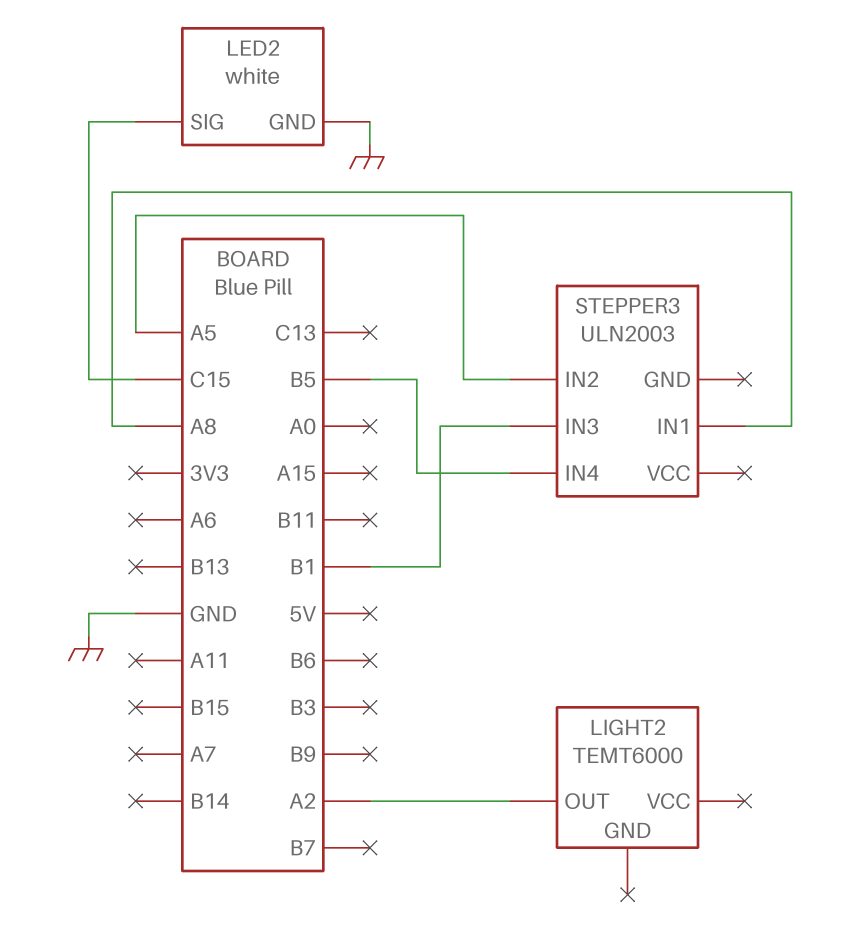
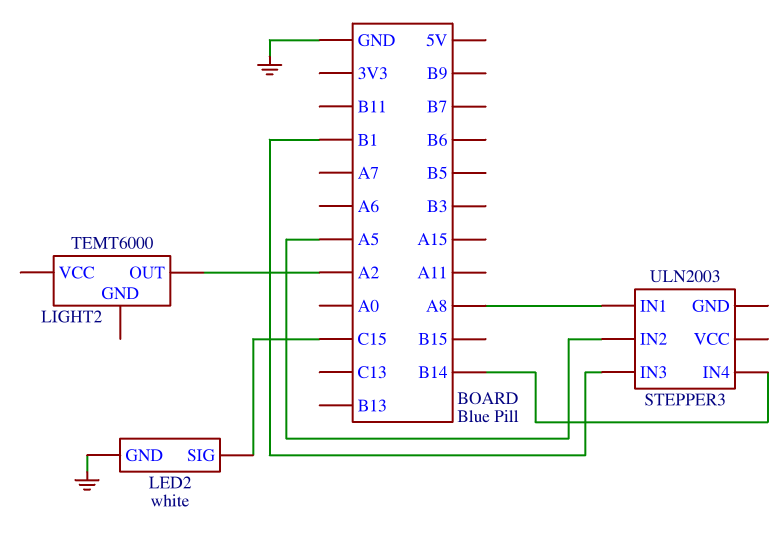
STEPPER3 pin IN4: B5 -> B14

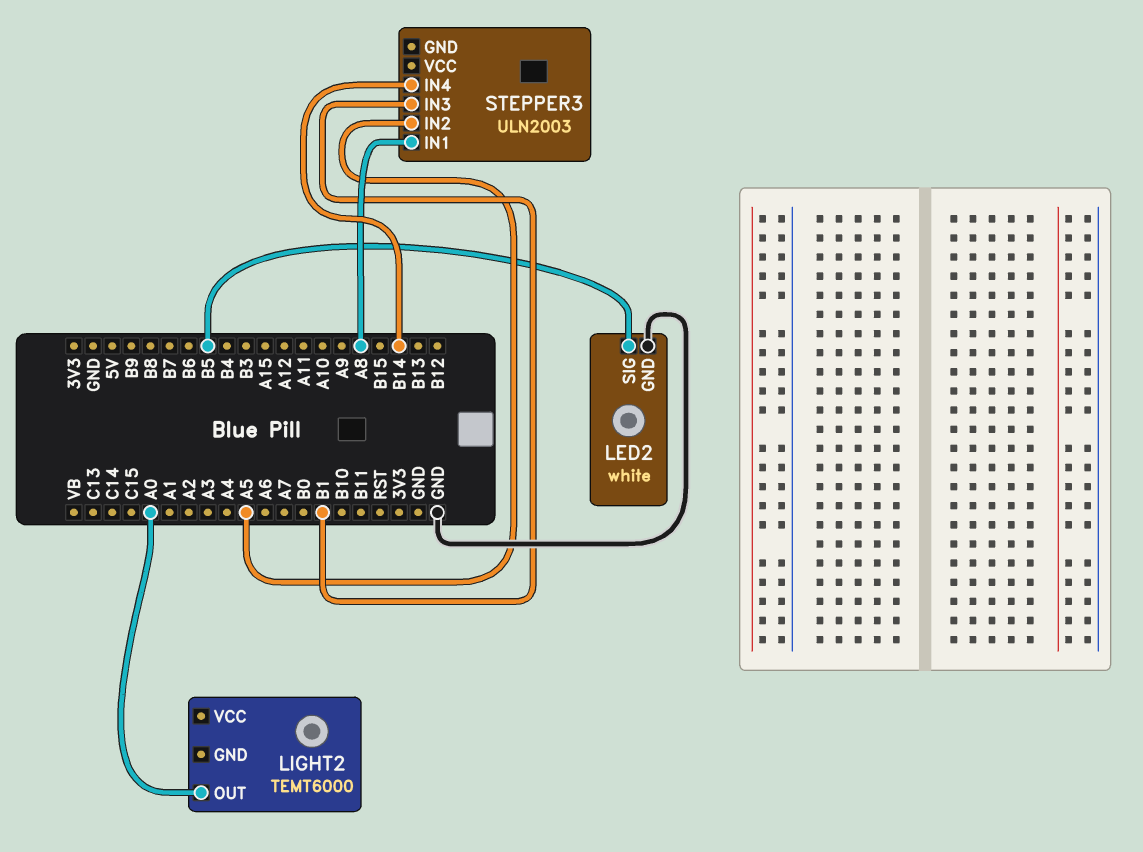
LED2 pin SIG: C15 -> B5
LIGHT2 pin OUT: A2 -> A0

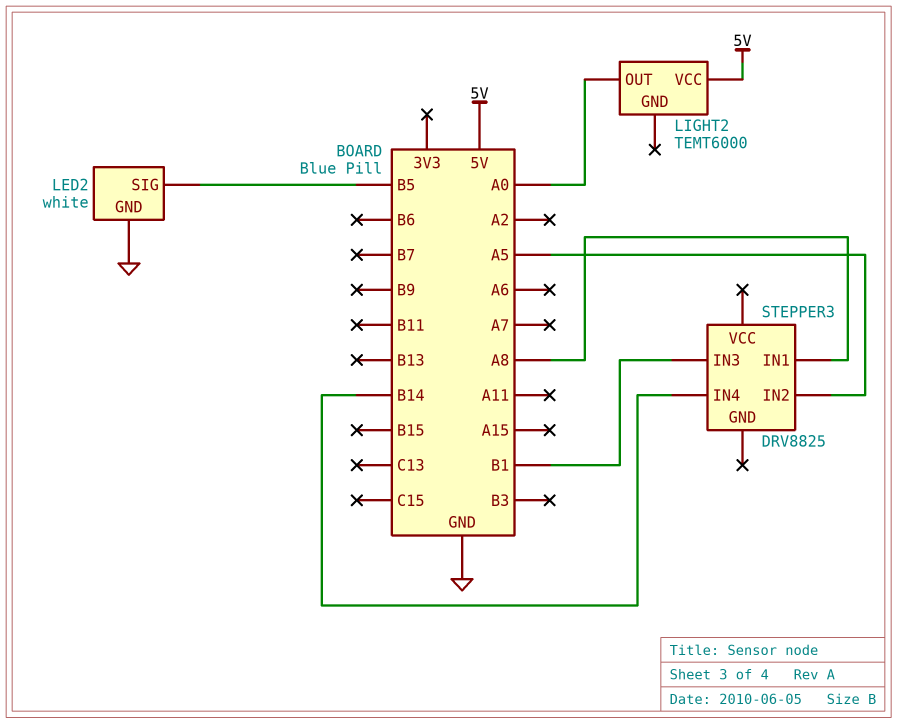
LIGHT2 pin VCC: none -> 5V
STEPPER3: ULN2003 -> DRV8825

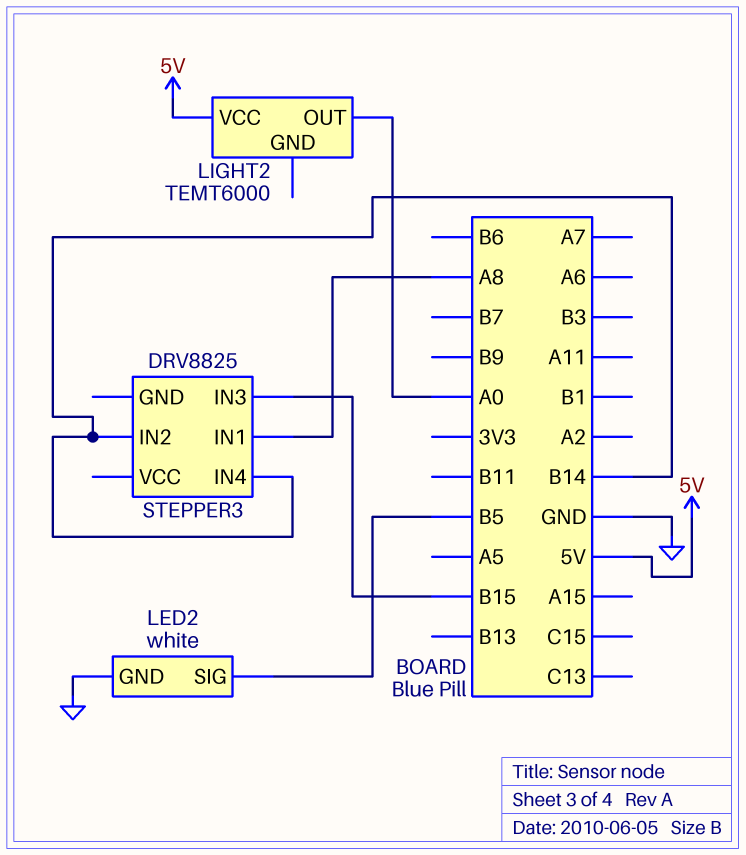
STEPPER3 pin IN2: A5 -> B14
STEPPER3 pin IN3: B1 -> B15

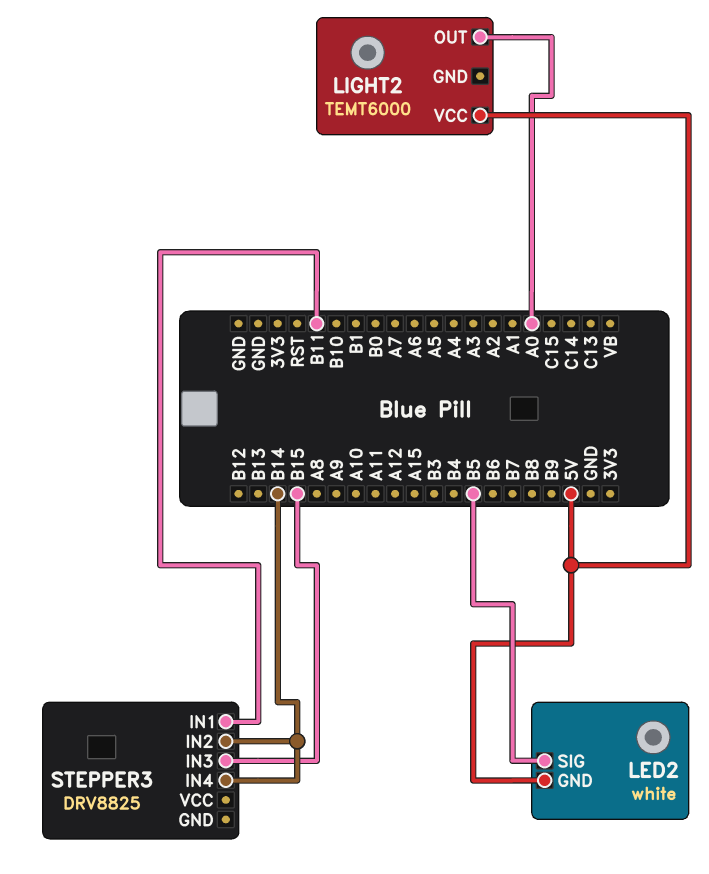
LED2 pin GND: GND -> 5V
STEPPER3 pin IN1: A8 -> B11

